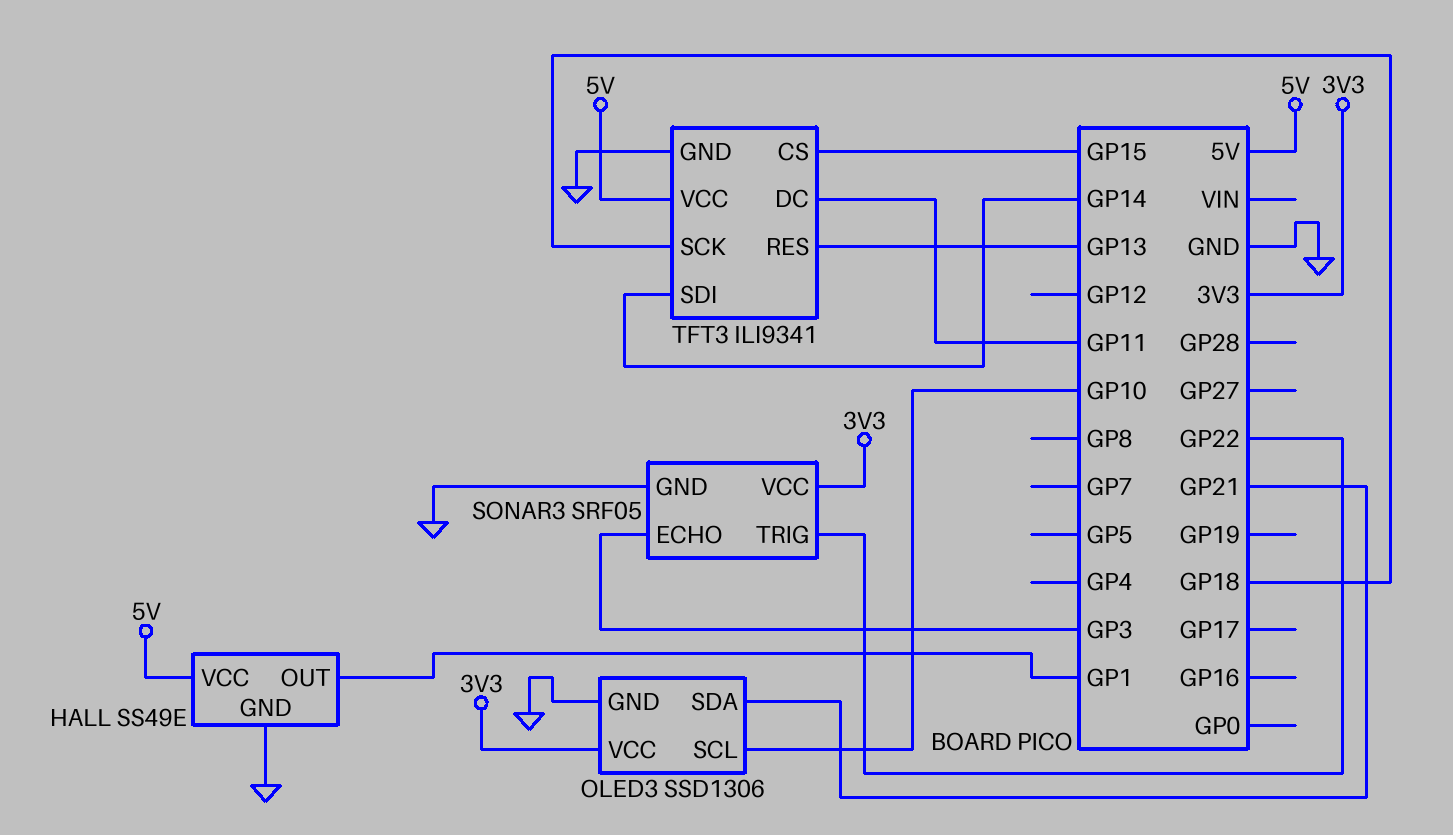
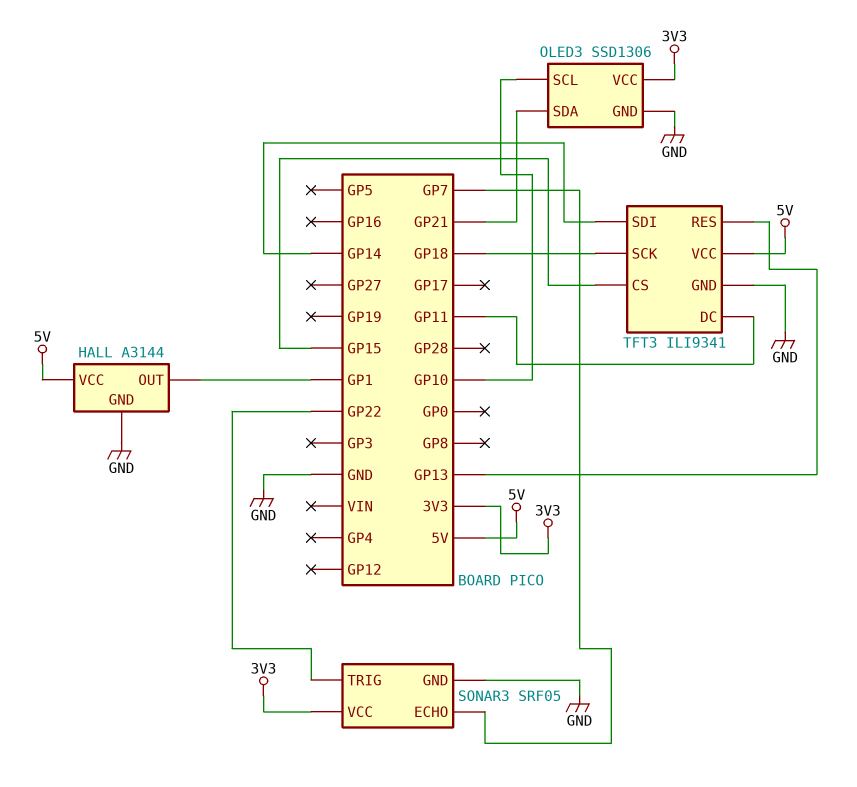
HALL: SS49E -> A3144
SONAR3 pin ECHO: GP3 -> GP7

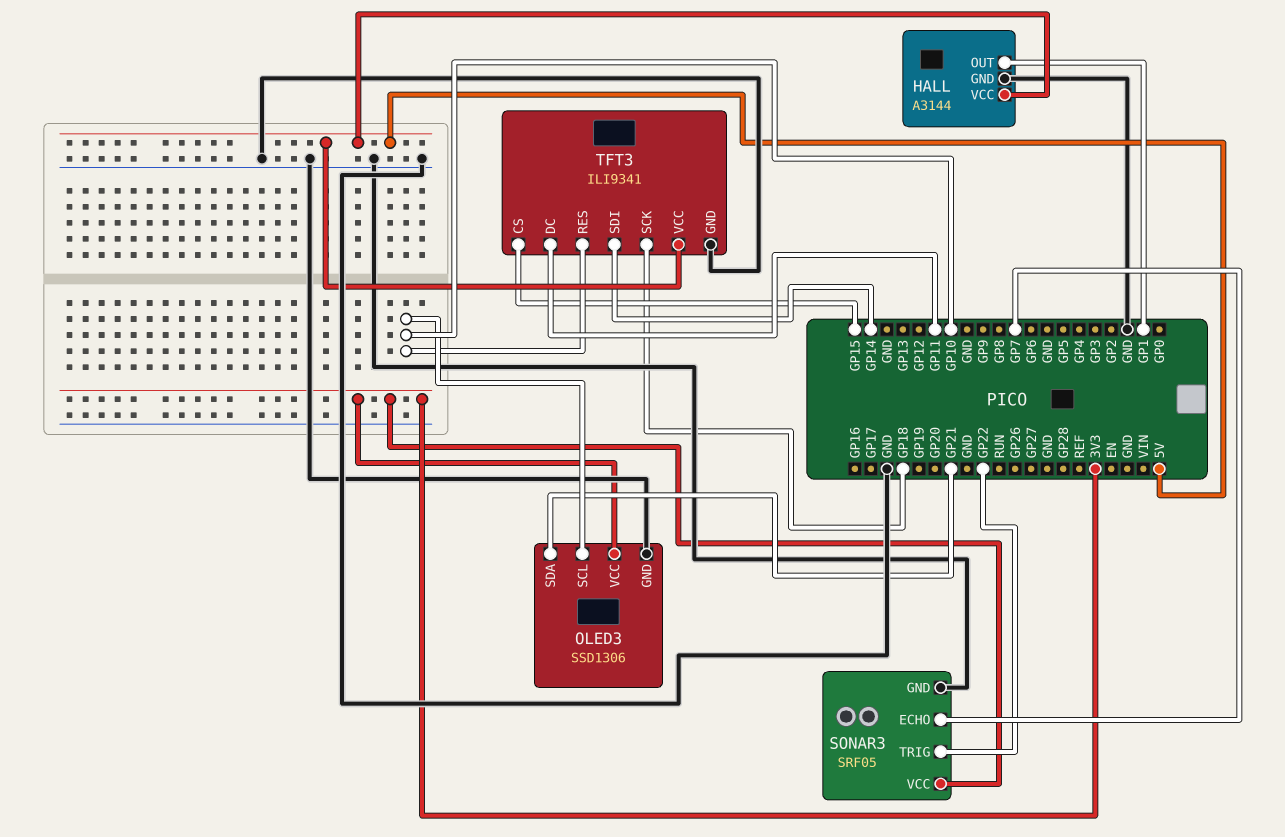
TFT3 pin RES: GP13 -> GP10

